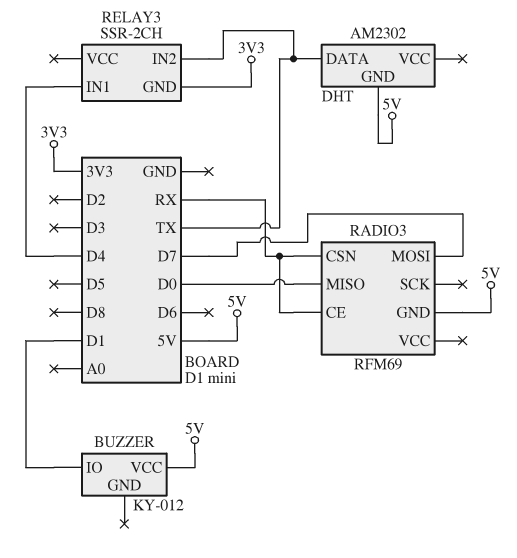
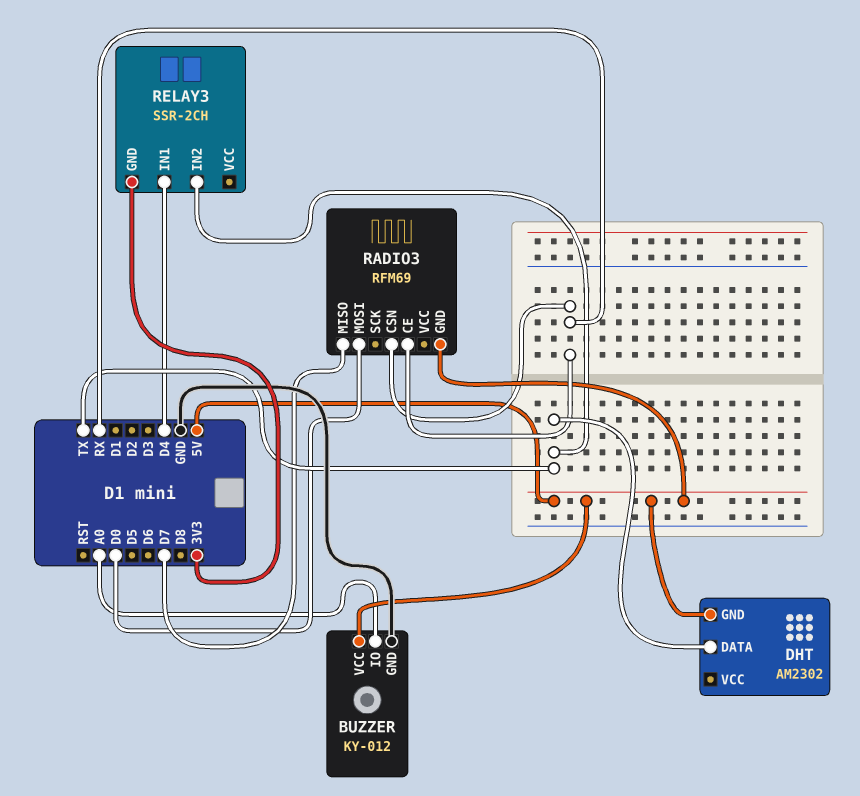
BUZZER pin GND: none -> GND
BUZZER pin IO: D1 -> A0
RADIO3 pin MISO: D0 -> D7
RADIO3 pin MOSI: D7 -> D0

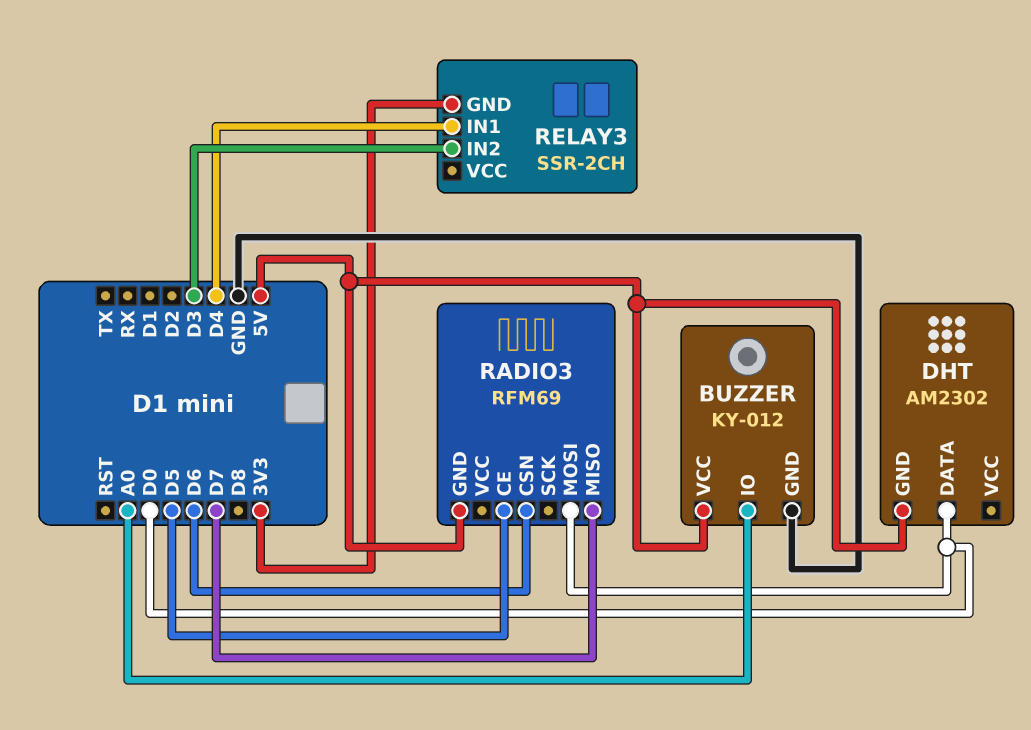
DHT pin DATA: TX -> D0
RADIO3 pin CE: RX -> D5
RADIO3 pin CSN: RX -> D6
RELAY3 pin IN2: TX -> D3

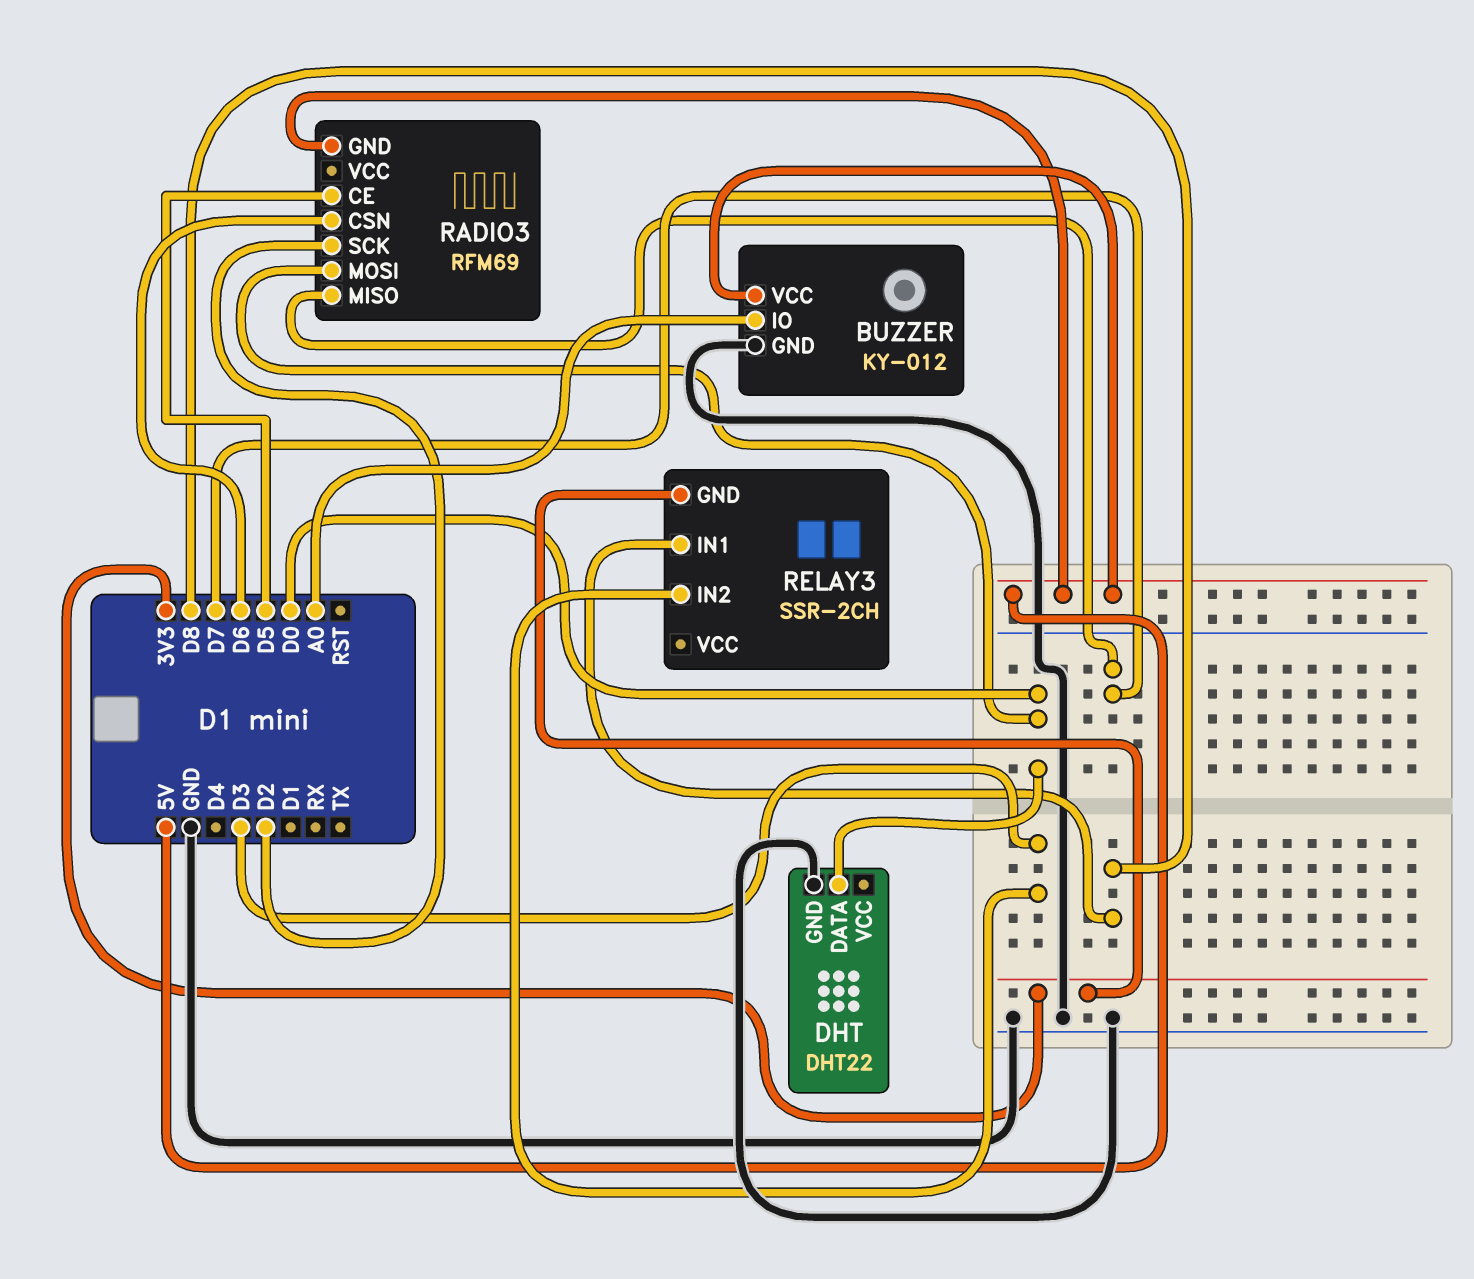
DHT: AM2302 -> DHT22
DHT pin GND: 5V -> GND
RADIO3 pin SCK: none -> D2
RELAY3 pin IN1: D4 -> D8

